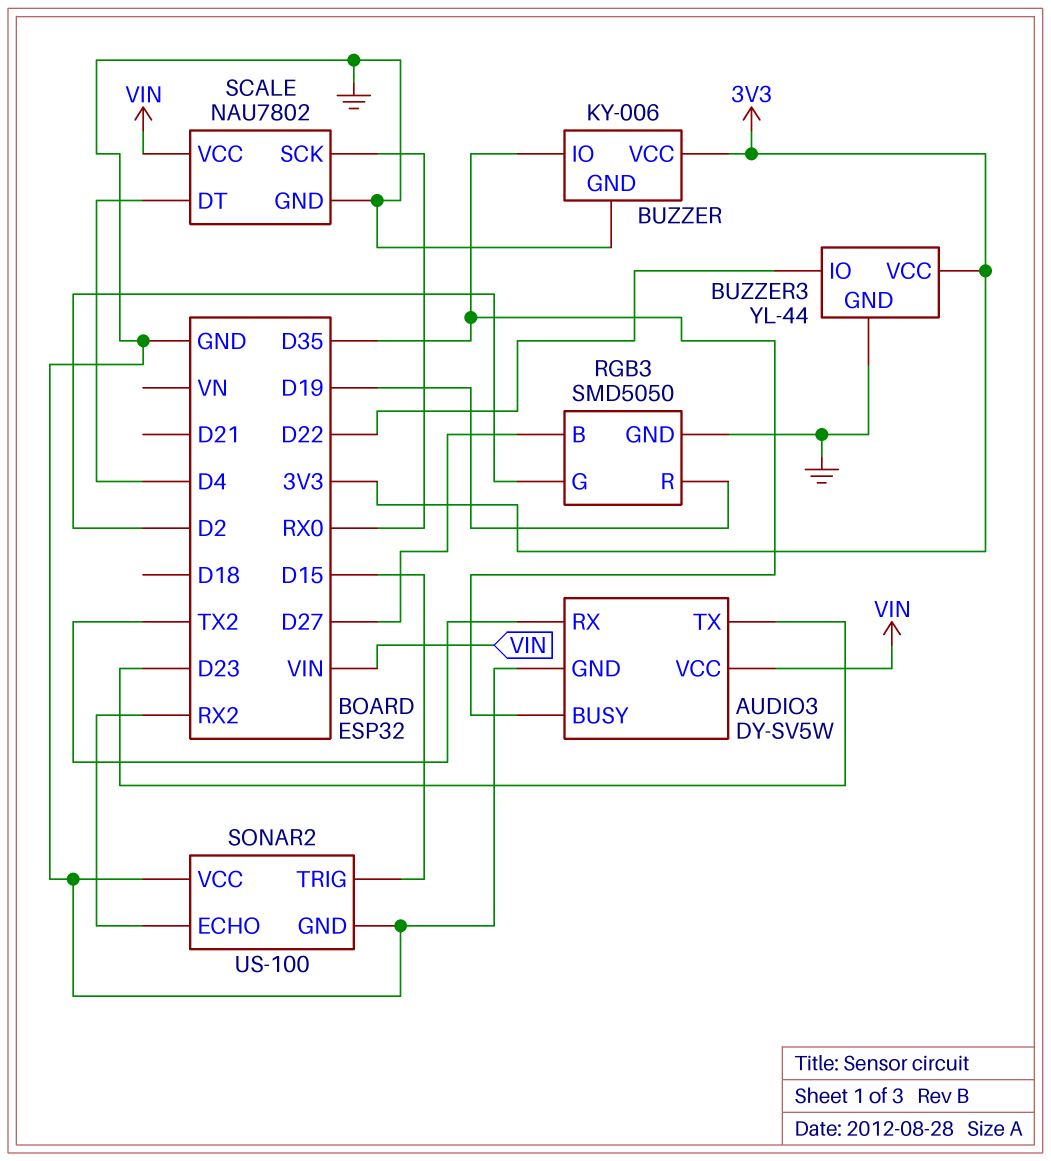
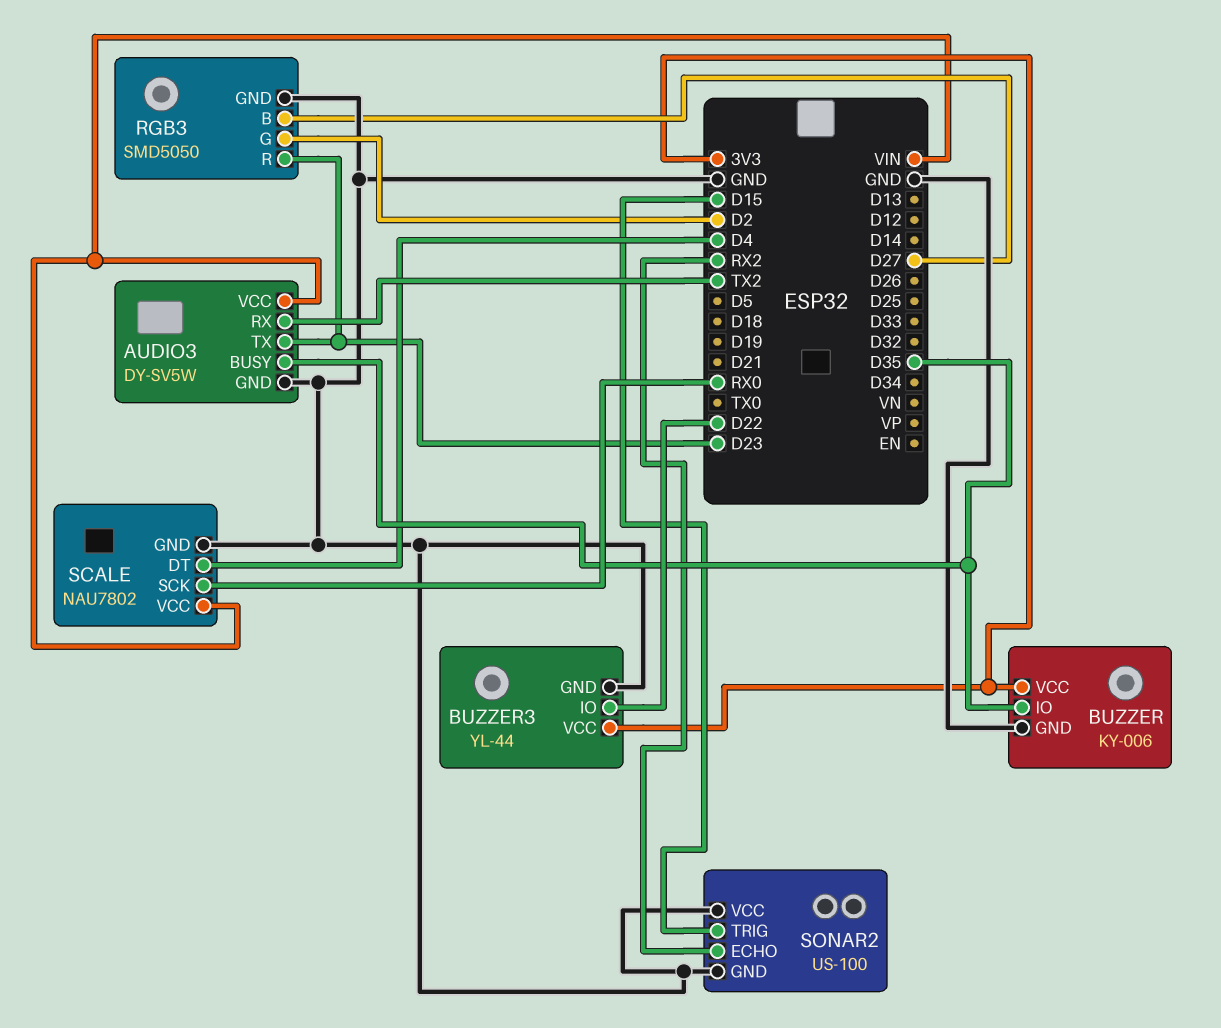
RGB3 pin R: D19 -> D23

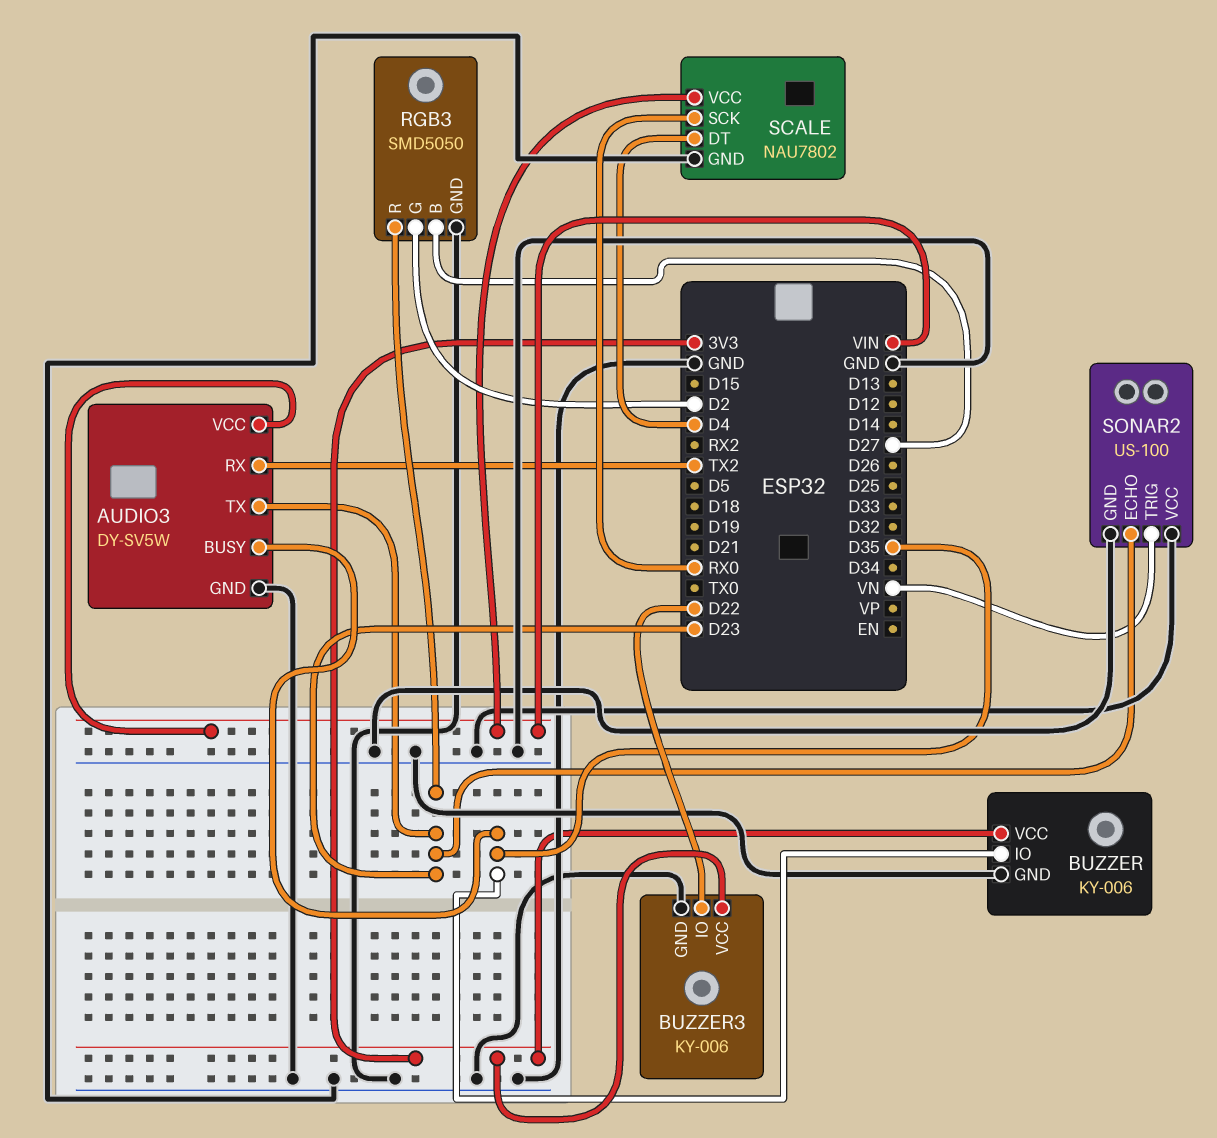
BUZZER3: YL-44 -> KY-006
SONAR2 pin ECHO: RX2 -> D23
SONAR2 pin TRIG: D15 -> VN

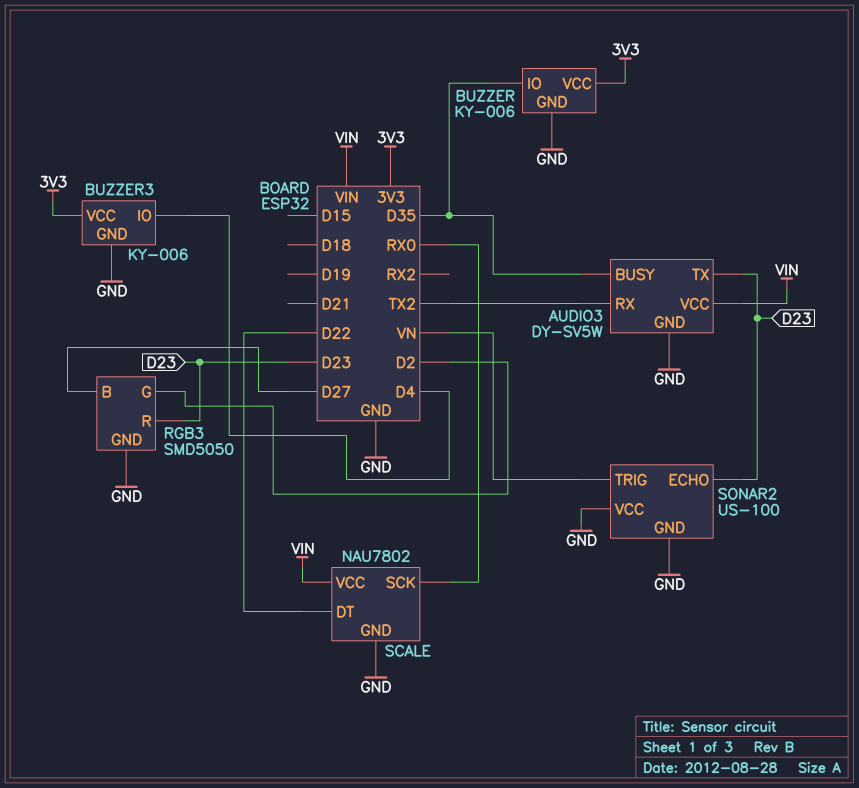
BUZZER3 pin IO: D22 -> D4
SCALE pin DT: D4 -> D22

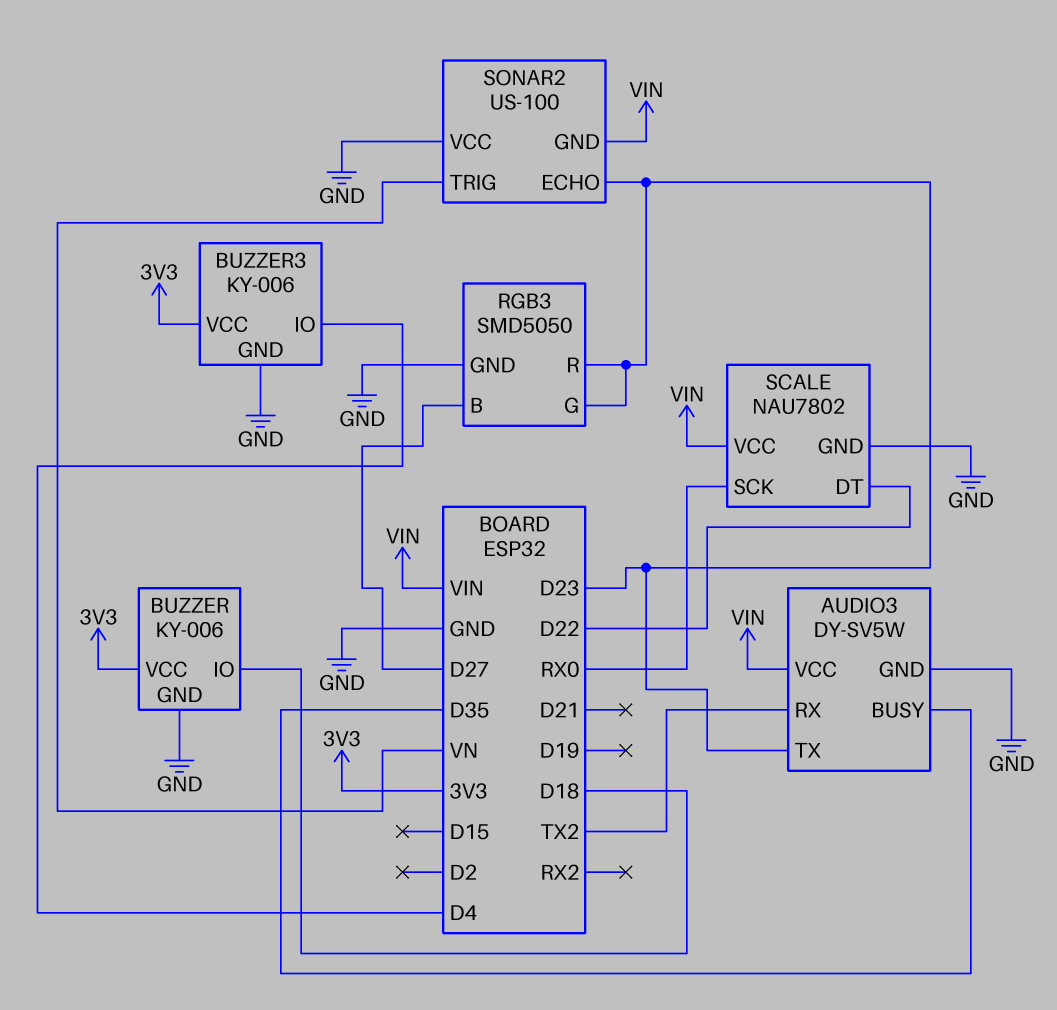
BUZZER pin IO: D35 -> D18
RGB3 pin G: D2 -> D23
SONAR2 pin GND: GND -> VIN

